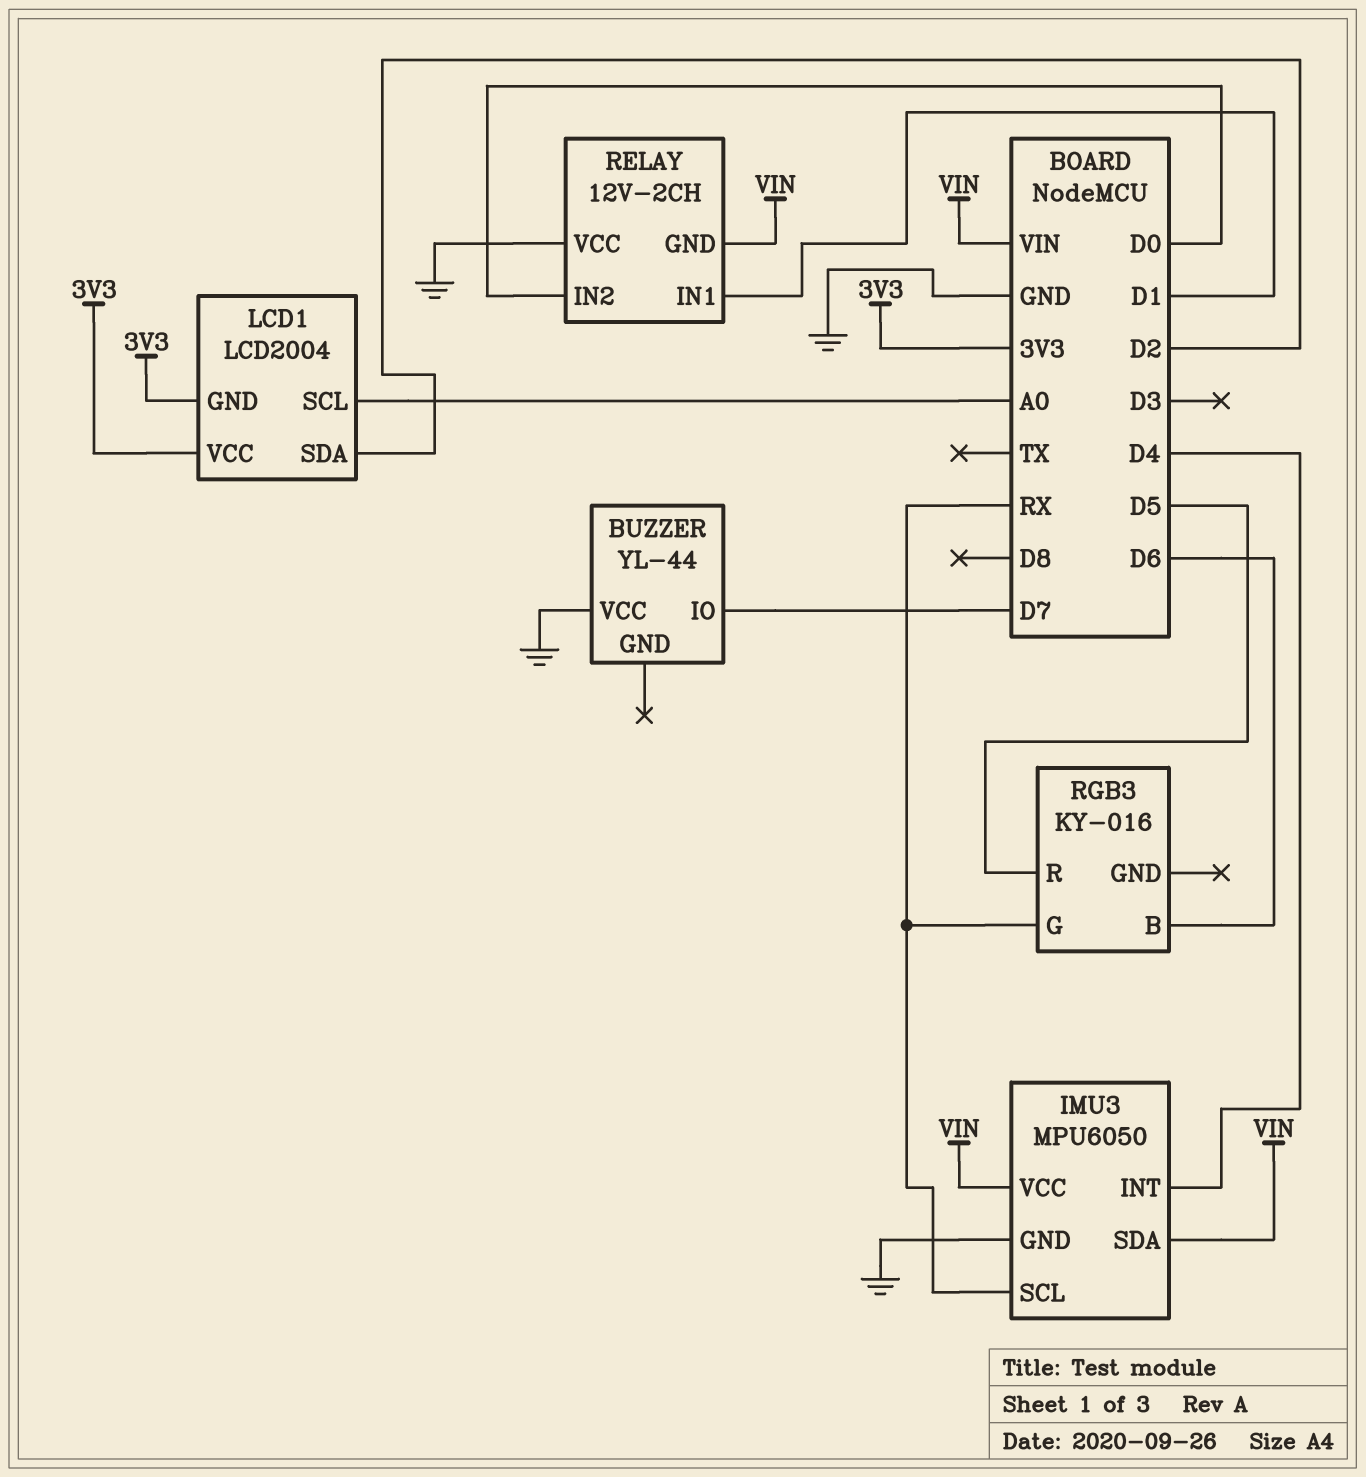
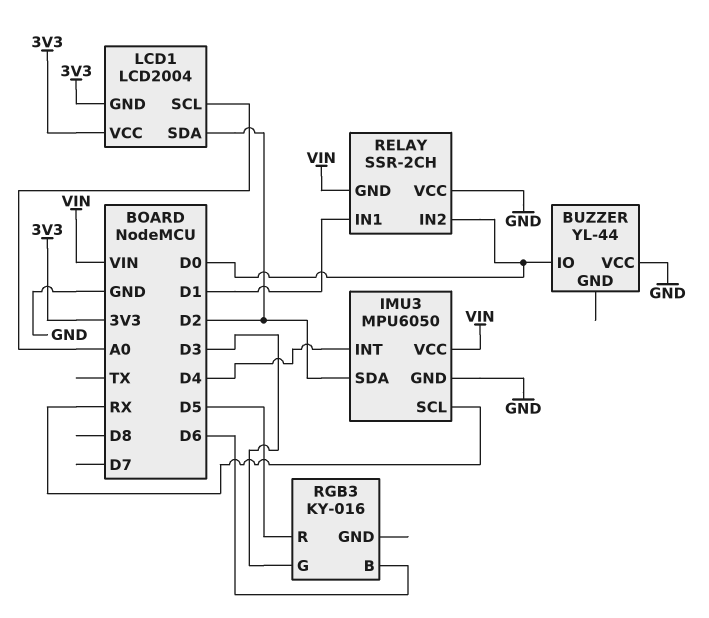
BUZZER pin IO: D7 -> D0
IMU3 pin SDA: VIN -> D2
RELAY: 12V-2CH -> SSR-2CH
RGB3 pin G: RX -> D3

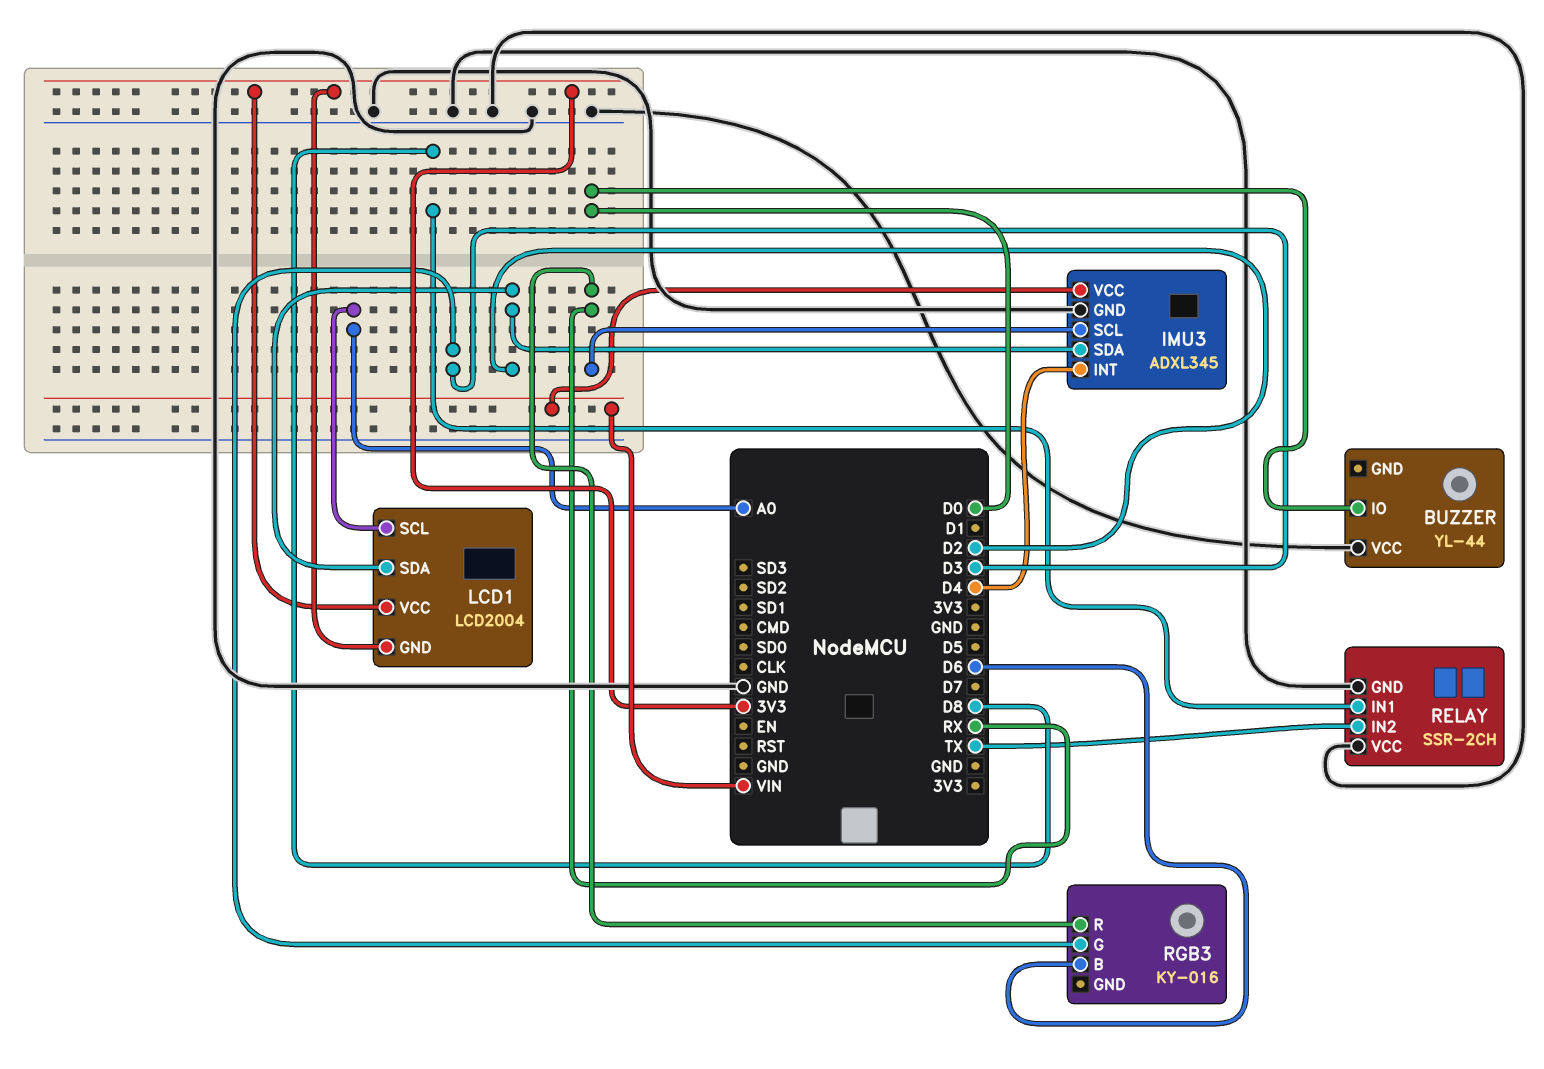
IMU3: MPU6050 -> ADXL345
RELAY pin GND: VIN -> GND
RELAY pin IN1: D1 -> D8
RELAY pin IN2: D0 -> TX
RGB3 pin R: D5 -> RX

